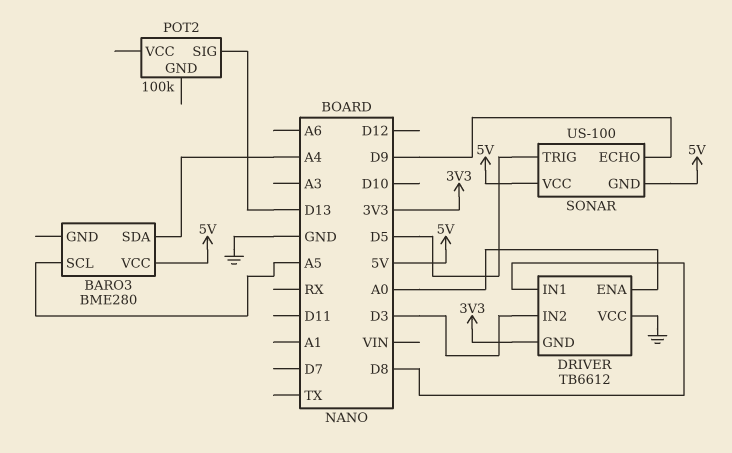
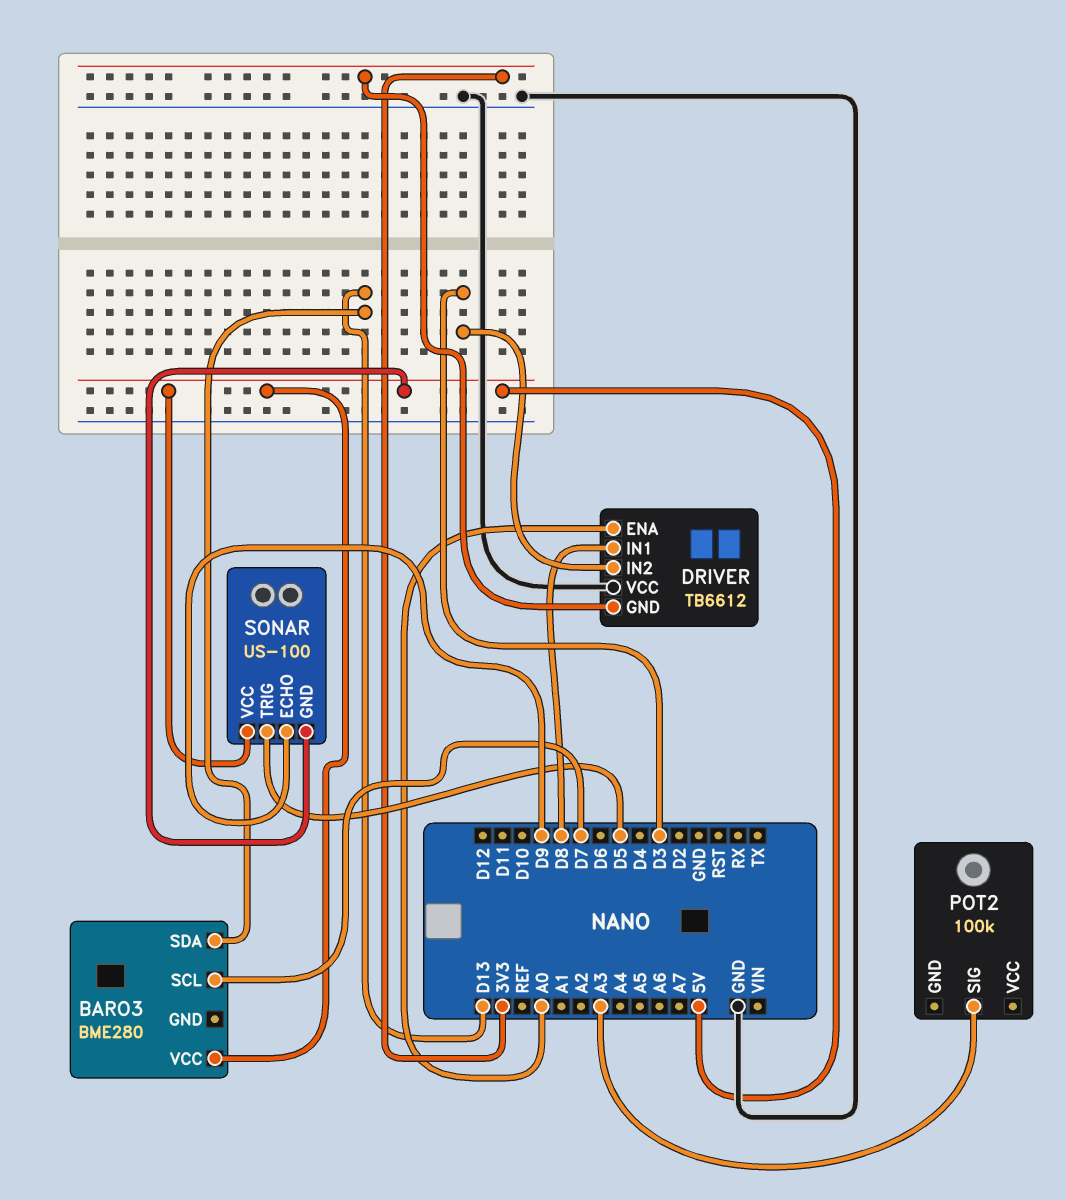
BARO3 pin SCL: A5 -> D7
BARO3 pin SDA: A4 -> D13
POT2 pin SIG: D13 -> A3

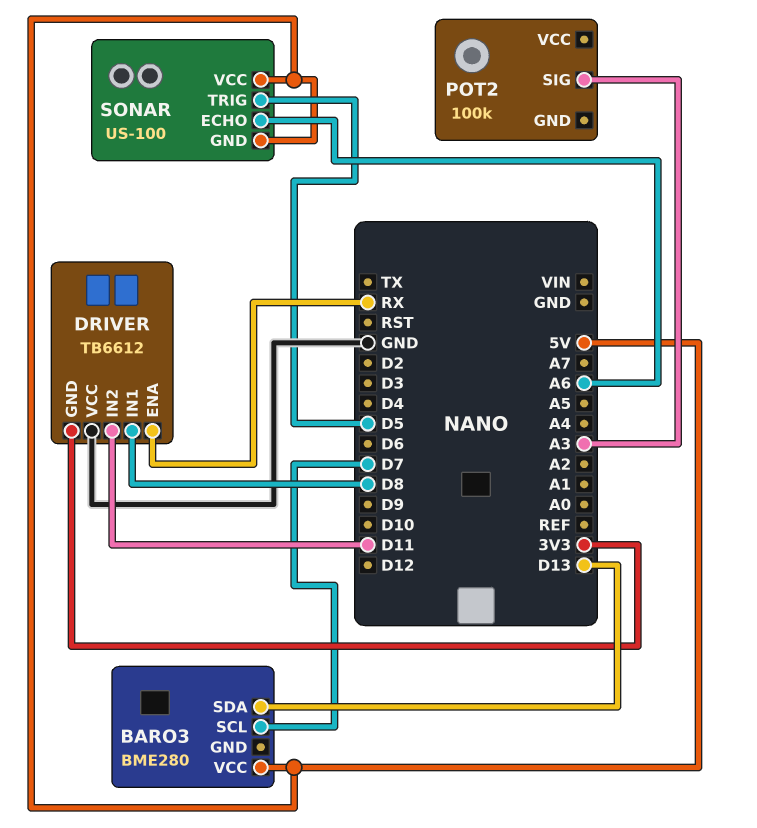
DRIVER pin ENA: A0 -> RX
DRIVER pin IN2: D3 -> D11
SONAR pin ECHO: D9 -> A6

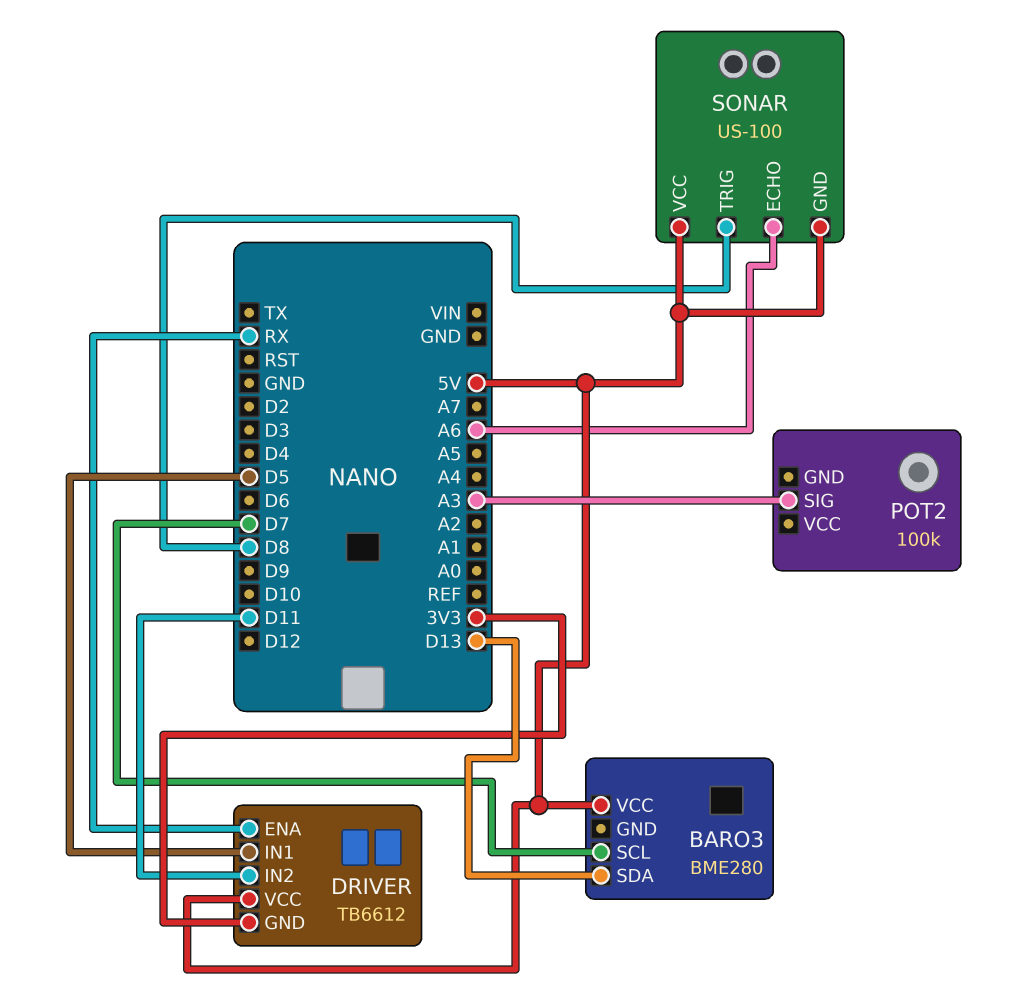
DRIVER pin IN1: D8 -> D5
DRIVER pin VCC: GND -> 5V
SONAR pin TRIG: D5 -> D8

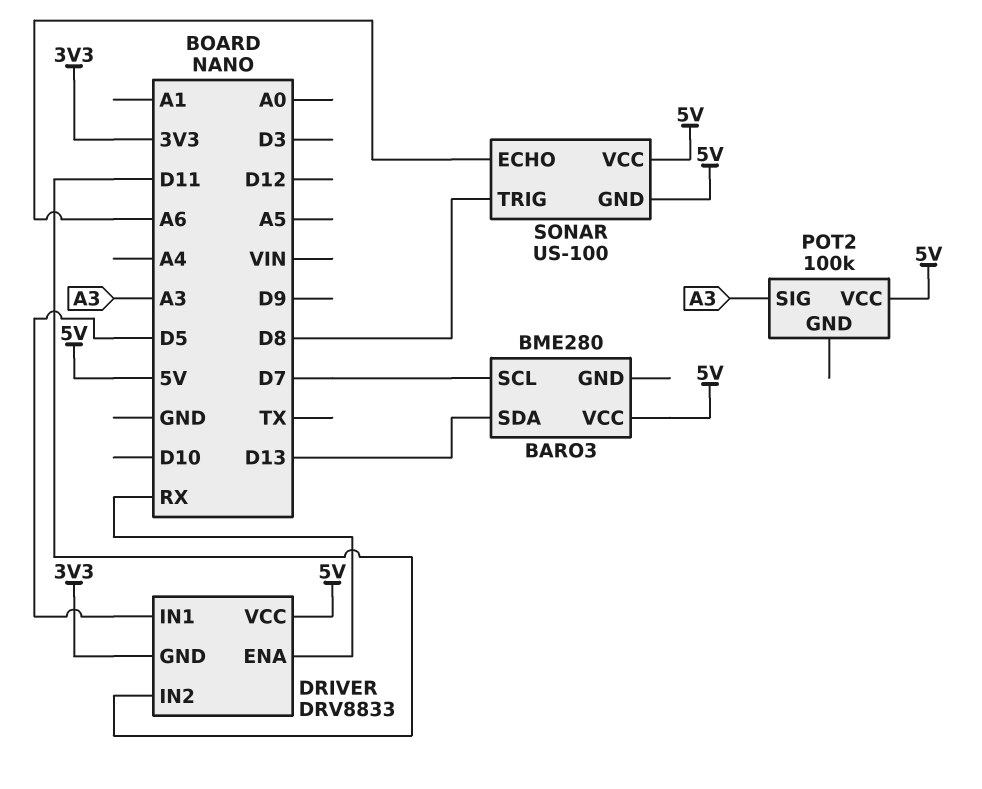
DRIVER: TB6612 -> DRV8833
POT2 pin VCC: none -> 5V

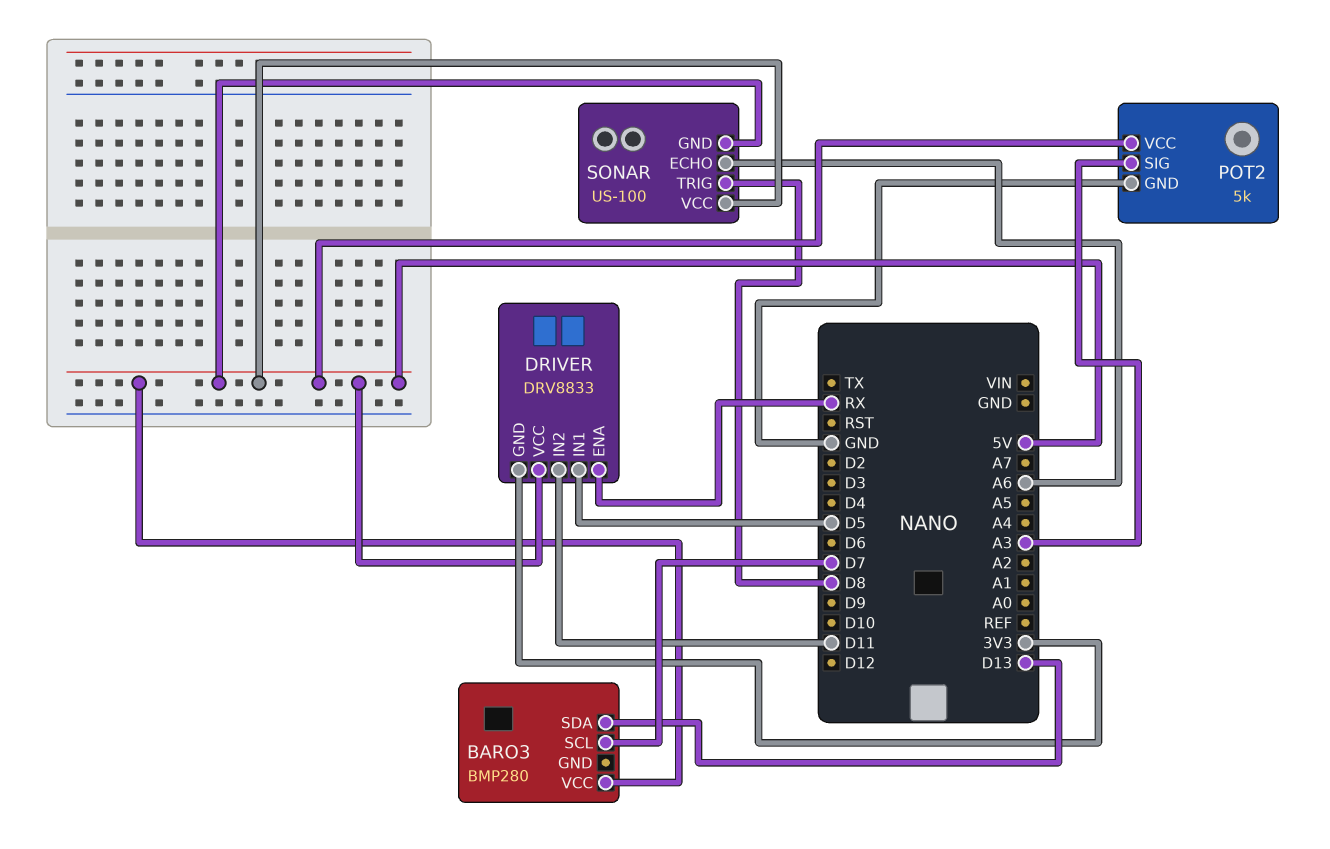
BARO3: BME280 -> BMP280
POT2: 100k -> 5k
POT2 pin GND: none -> GND

